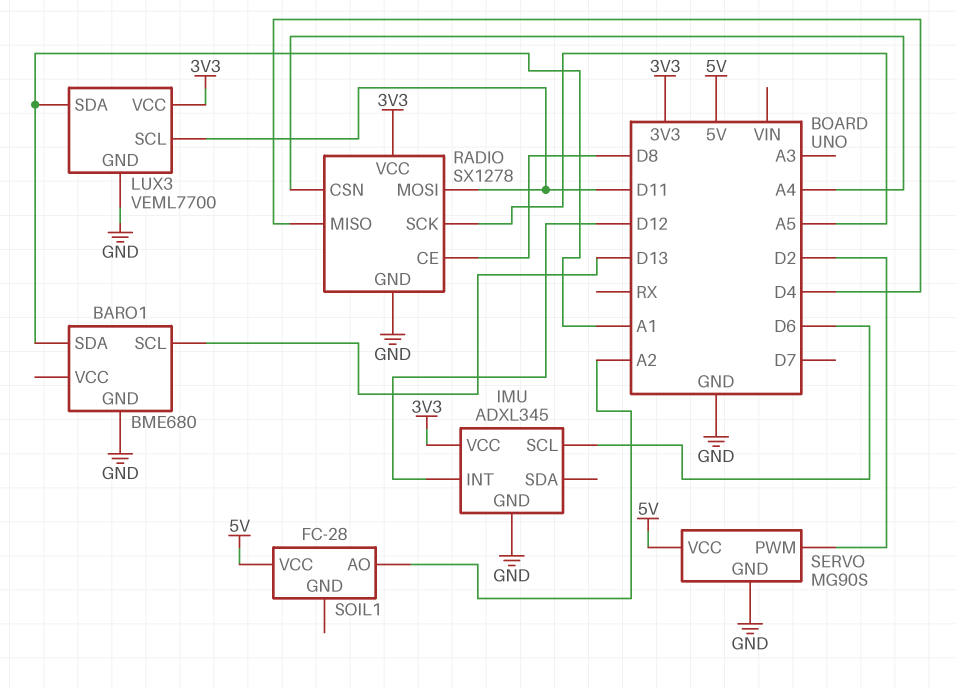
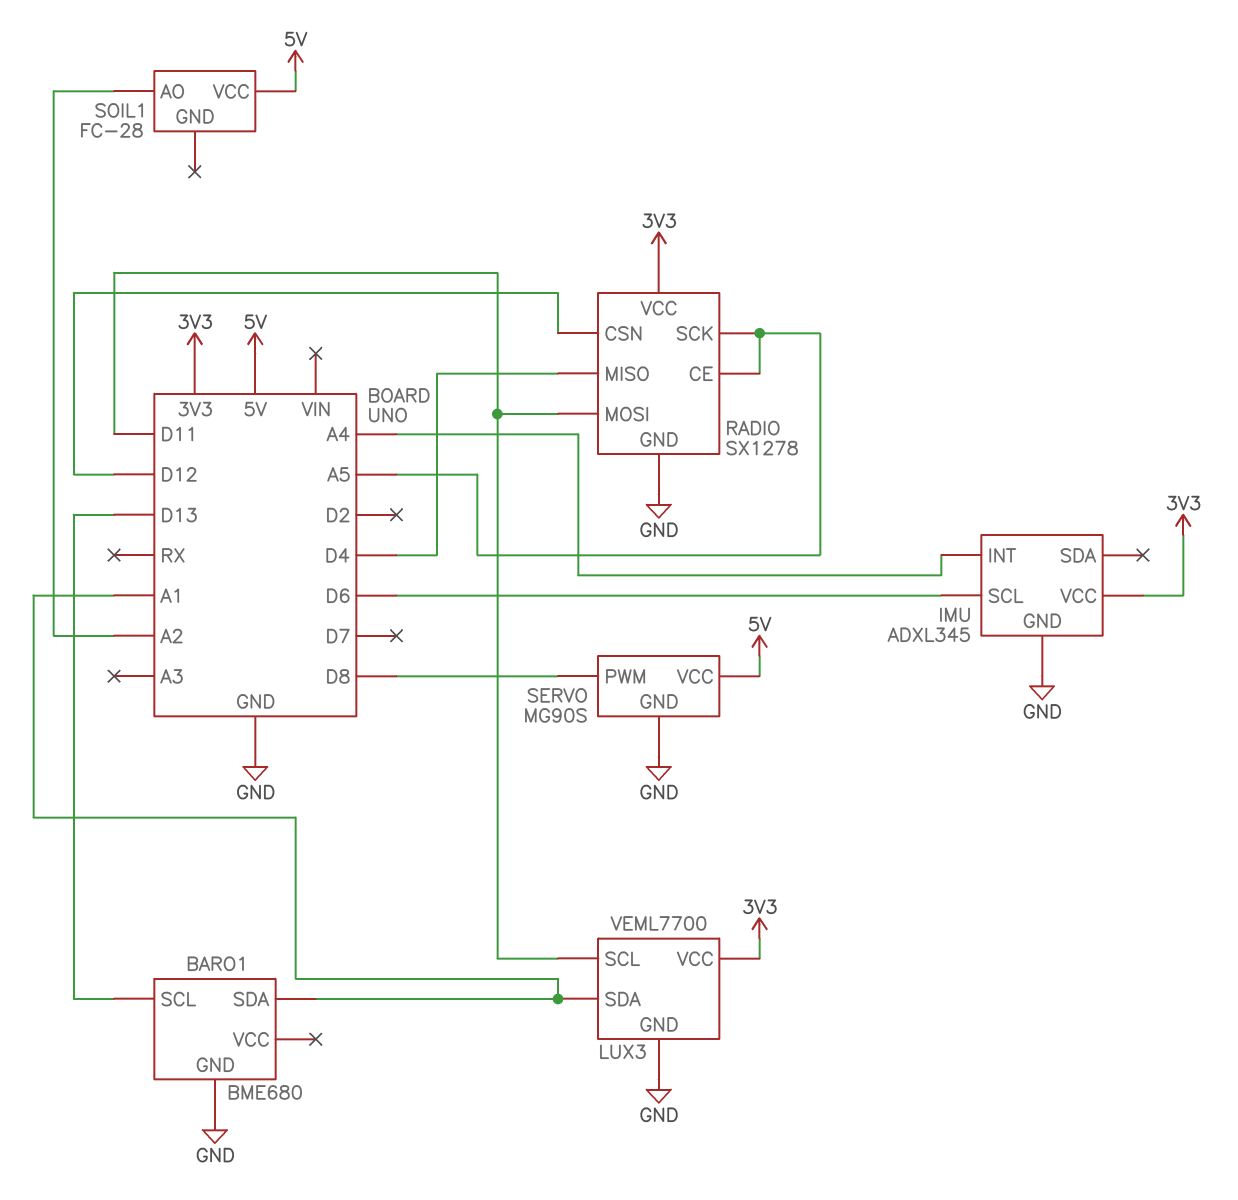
IMU pin INT: D12 -> A4
RADIO pin CE: D8 -> A5
RADIO pin CSN: A4 -> D12
SERVO pin PWM: D2 -> D8

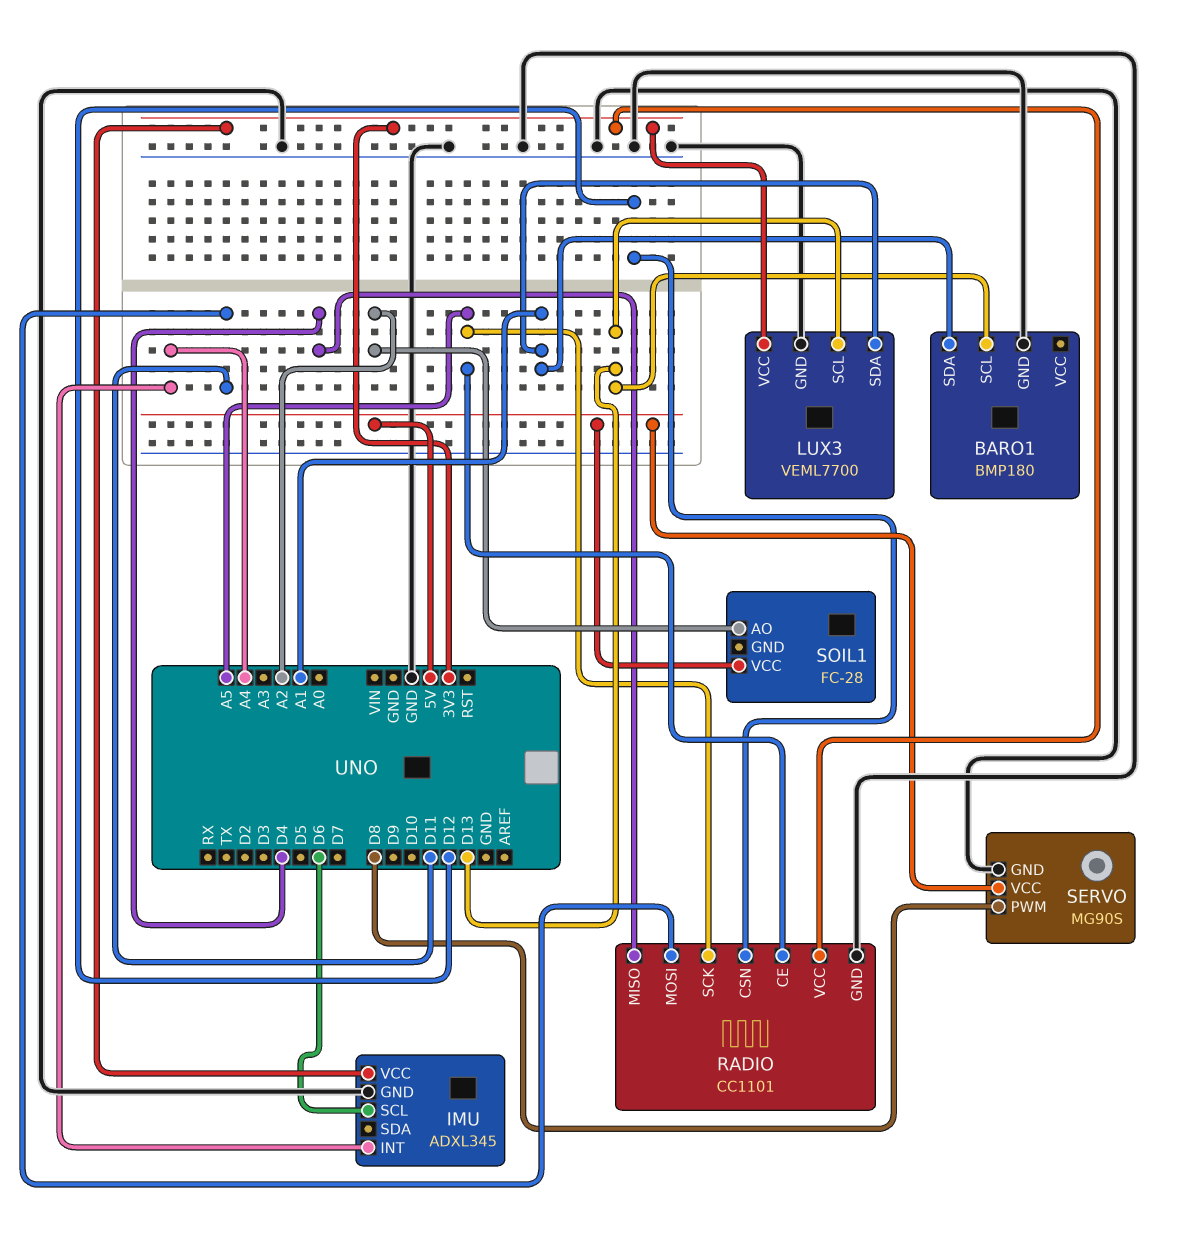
BARO1: BME680 -> BMP180
LUX3 pin SCL: D11 -> D13
RADIO: SX1278 -> CC1101

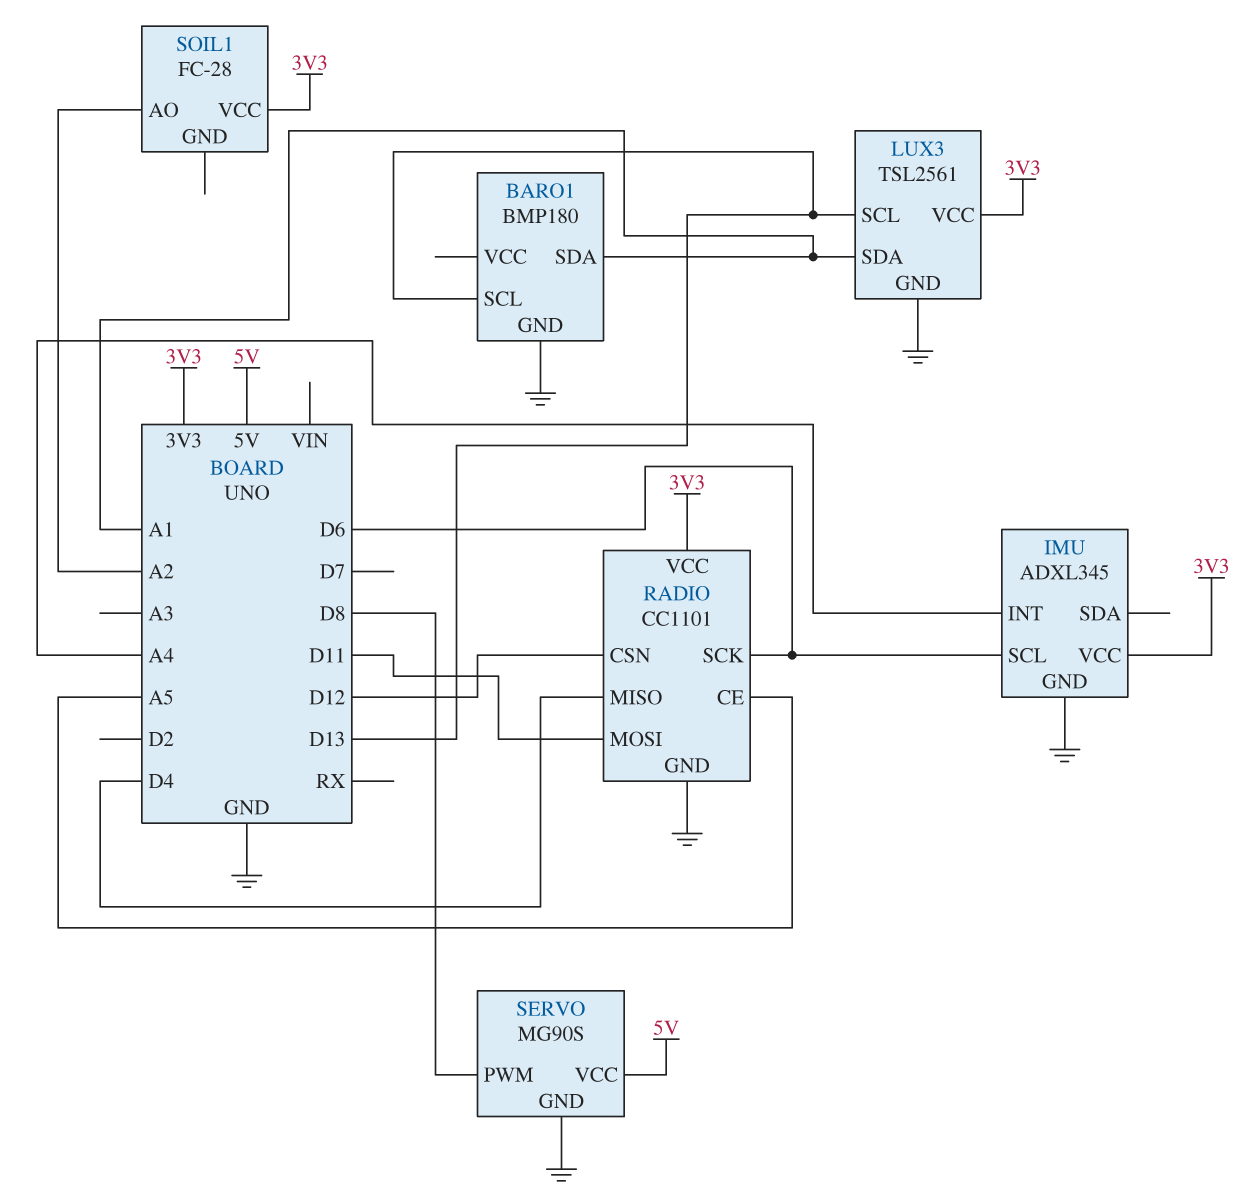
LUX3: VEML7700 -> TSL2561
RADIO pin SCK: A5 -> D6
SOIL1 pin VCC: 5V -> 3V3

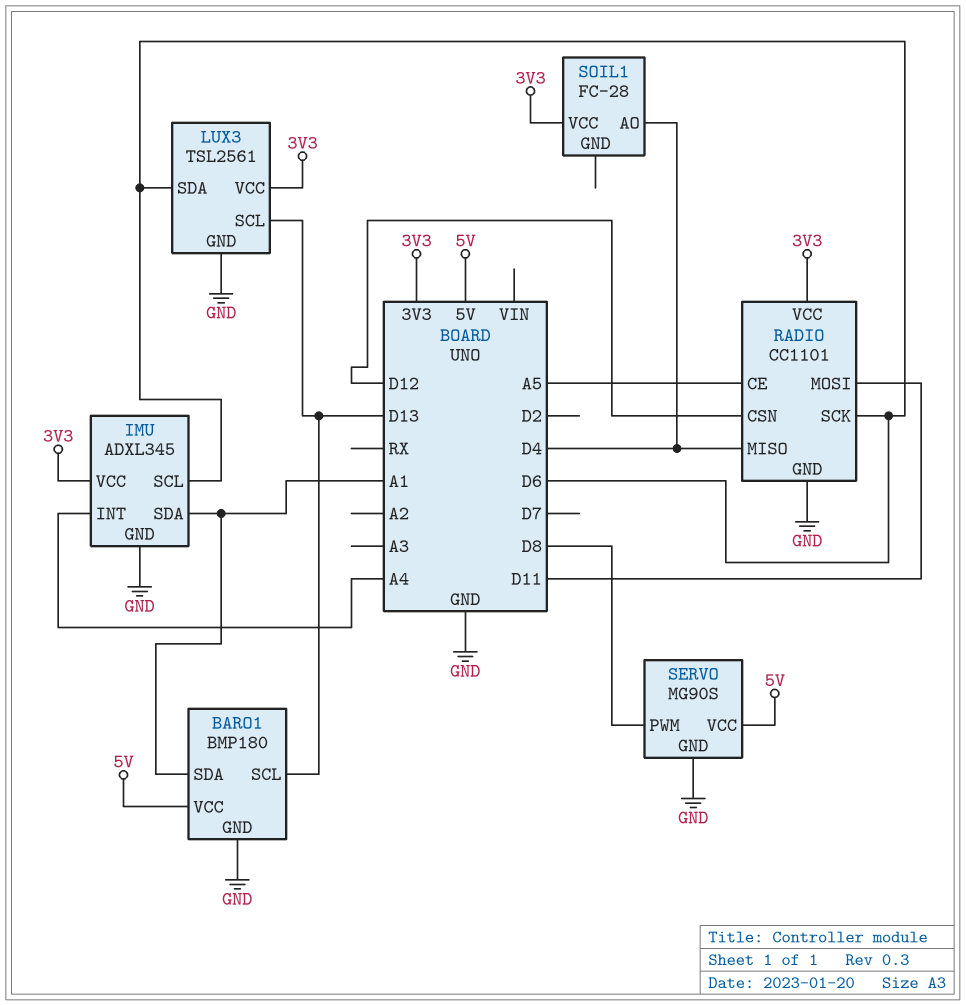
BARO1 pin VCC: none -> 5V
IMU pin SDA: none -> A1
LUX3 pin SDA: A1 -> D6
SOIL1 pin AO: A2 -> D4

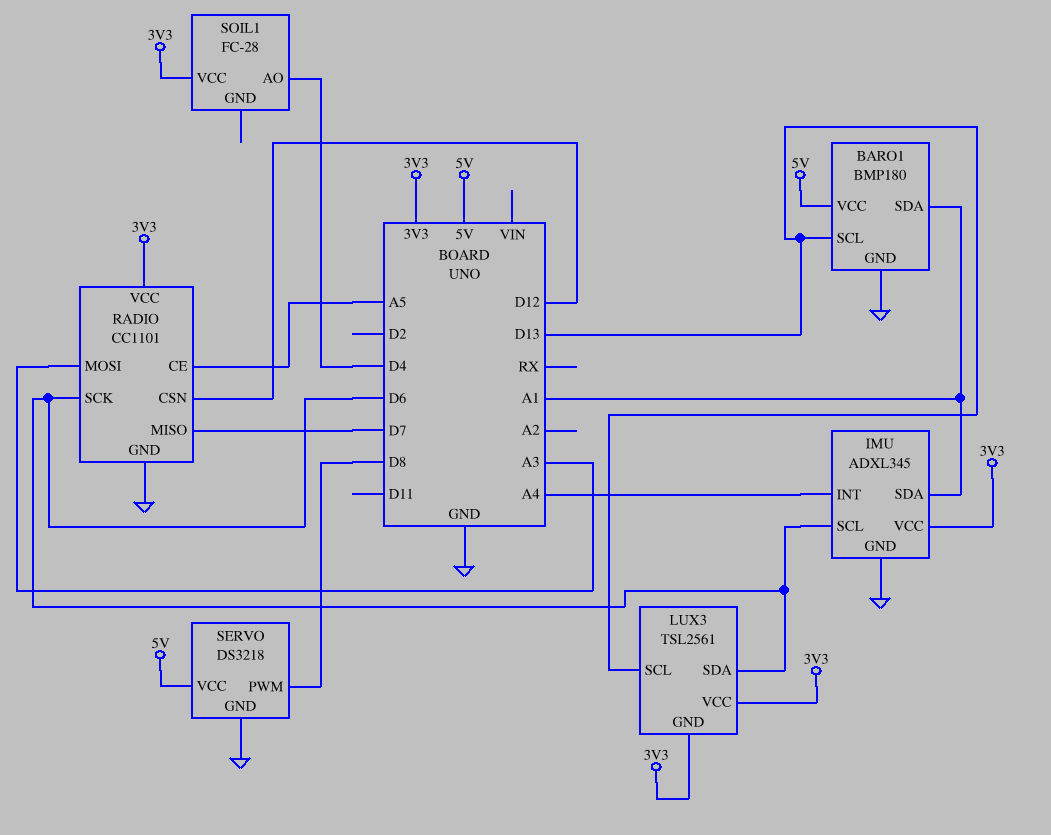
LUX3 pin GND: GND -> 3V3
RADIO pin MISO: D4 -> D7
RADIO pin MOSI: D11 -> A3
SERVO: MG90S -> DS3218

